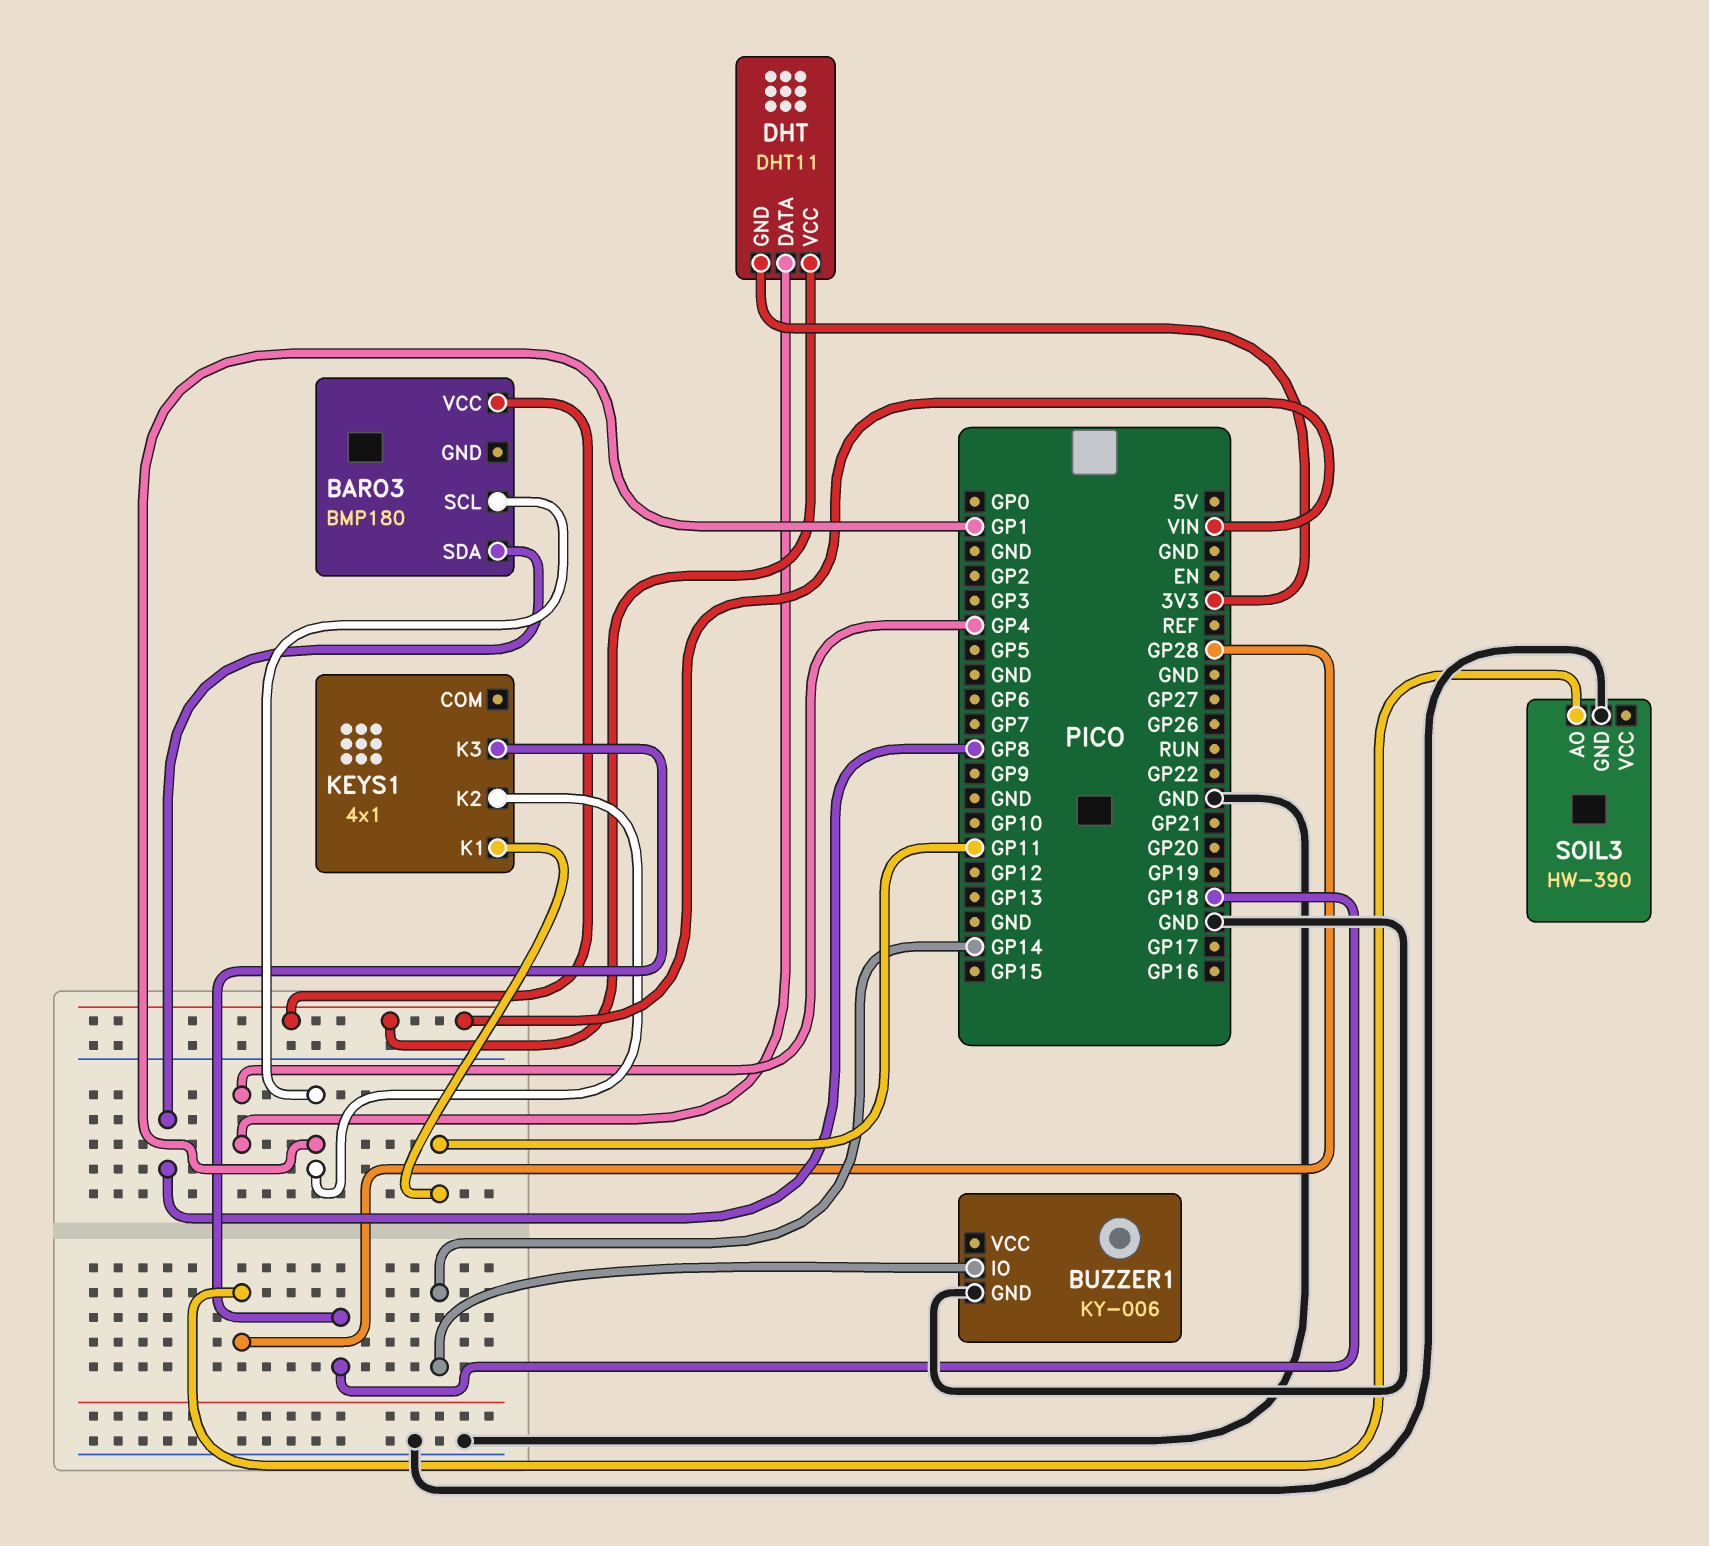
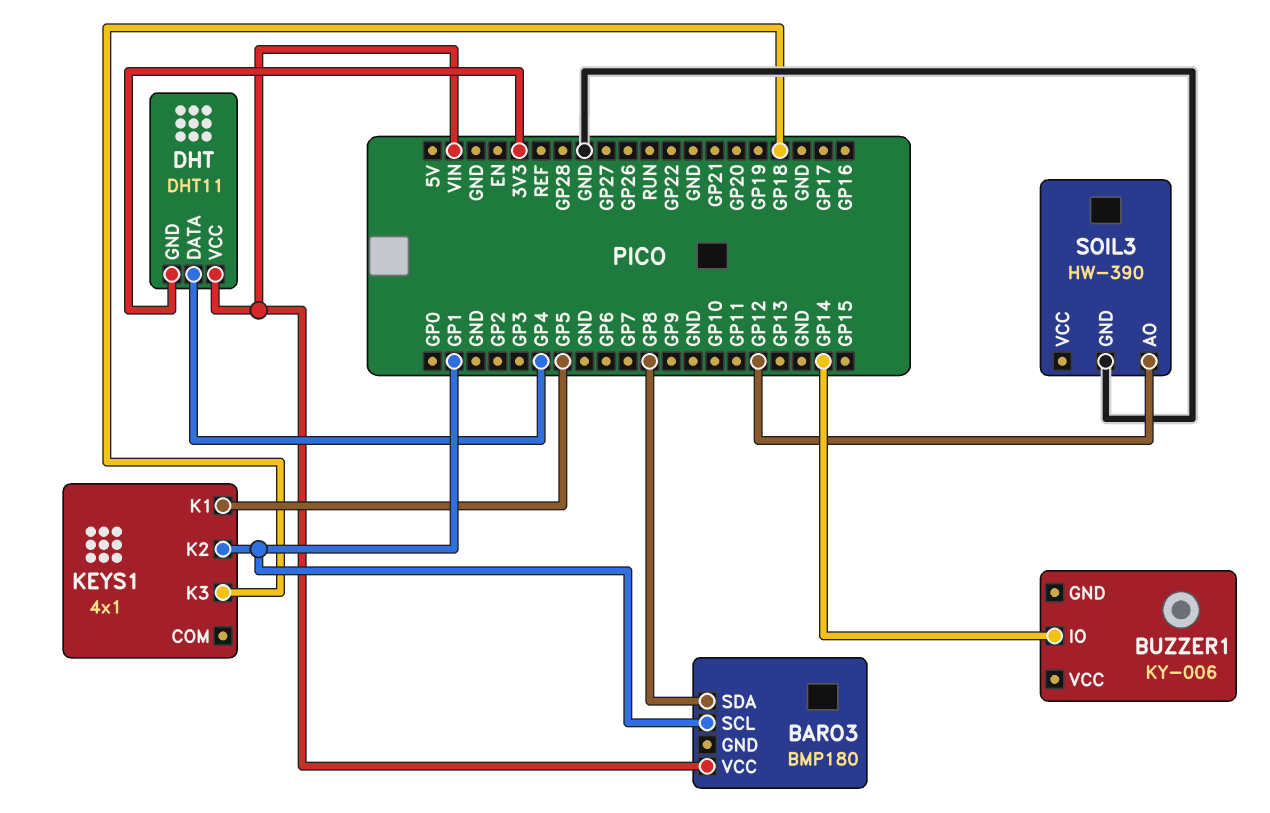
BUZZER1 pin GND: GND -> none
KEYS1 pin K1: GP11 -> GP5
SOIL3 pin AO: GP28 -> GP12

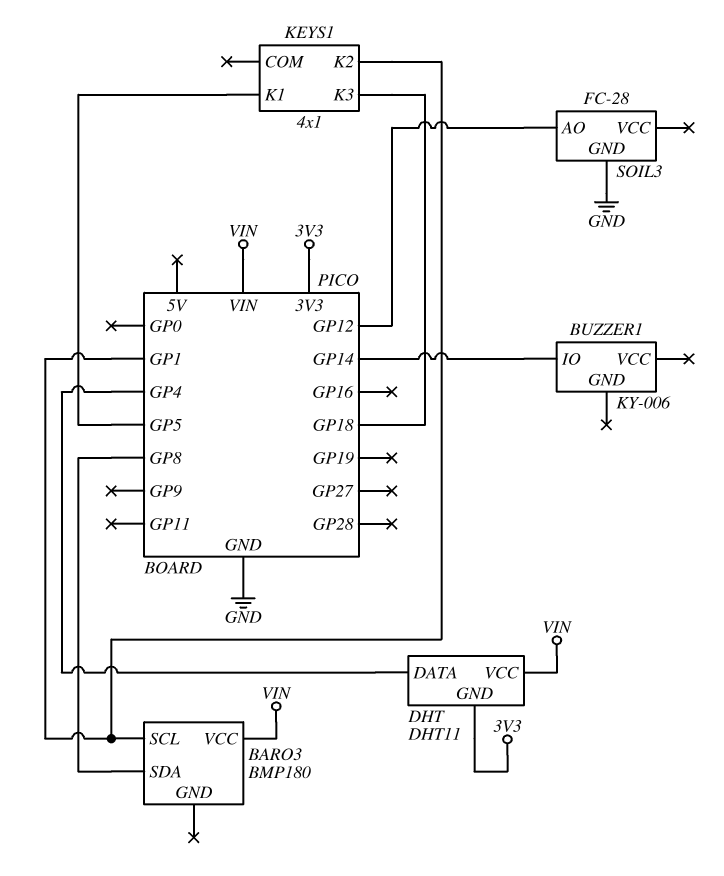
SOIL3: HW-390 -> FC-28

